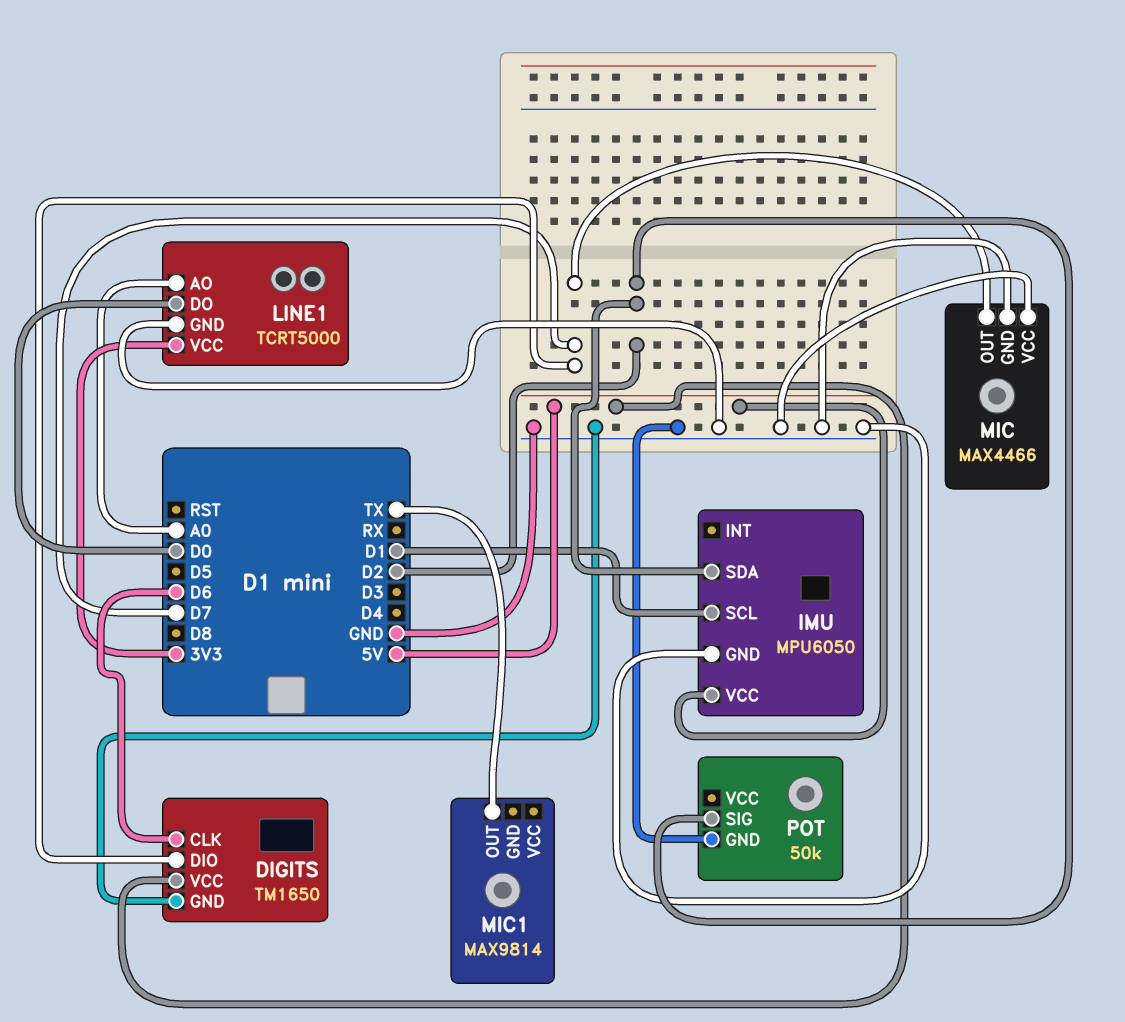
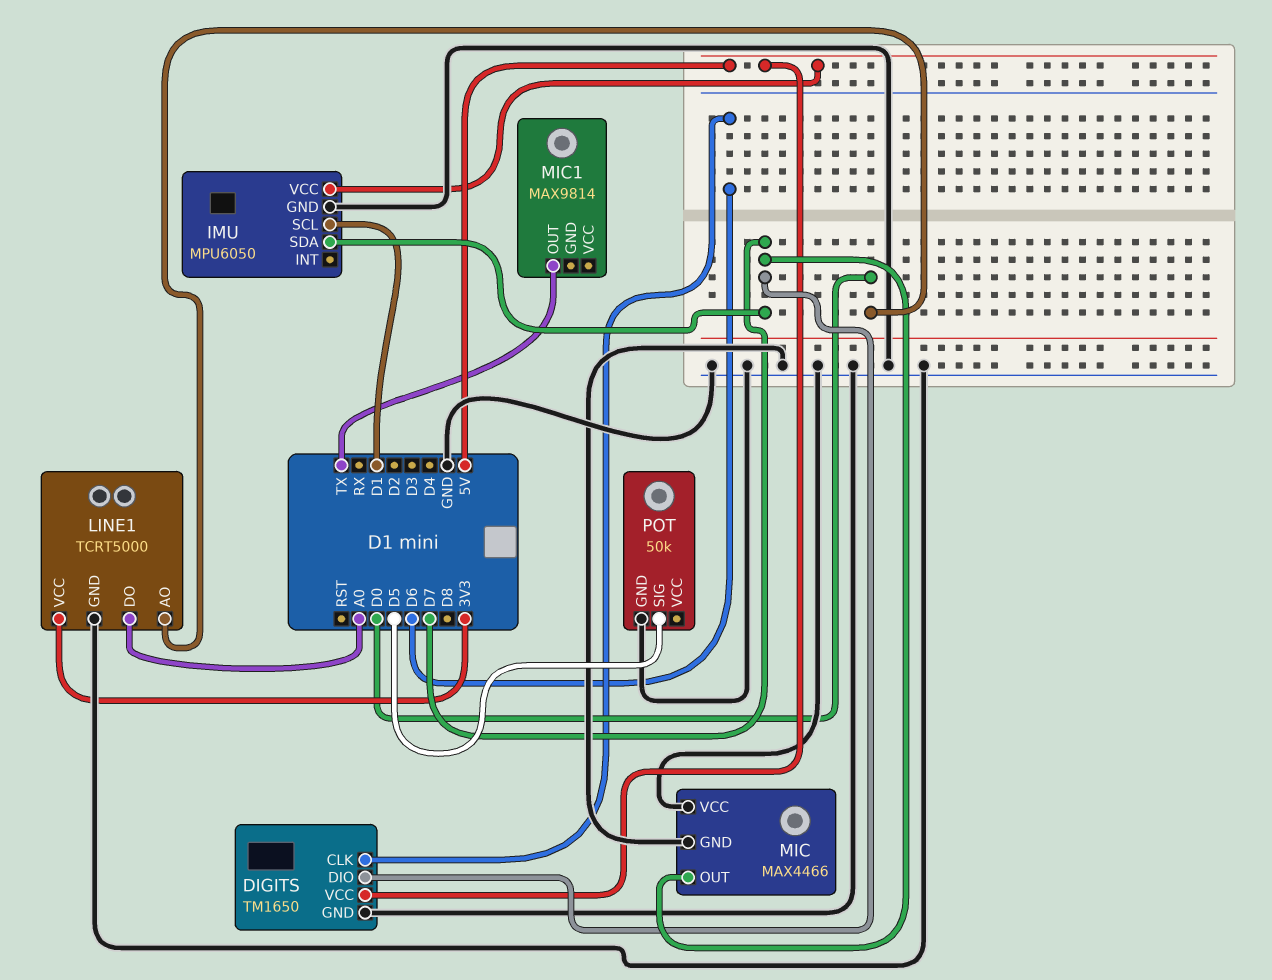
IMU pin SDA: D2 -> D7
LINE1 pin AO: A0 -> D0
LINE1 pin DO: D0 -> A0
POT pin SIG: D2 -> D5

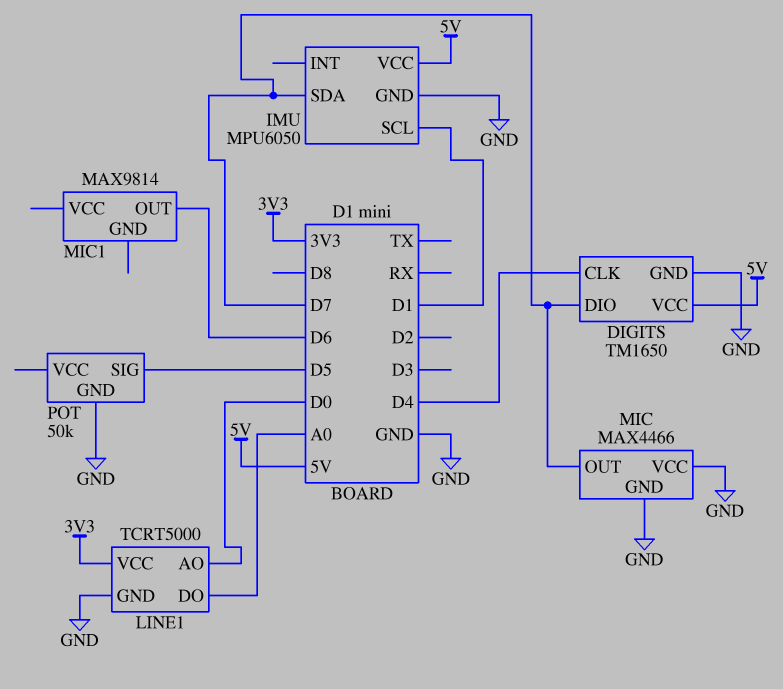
DIGITS pin CLK: D6 -> D4
MIC1 pin OUT: TX -> D6

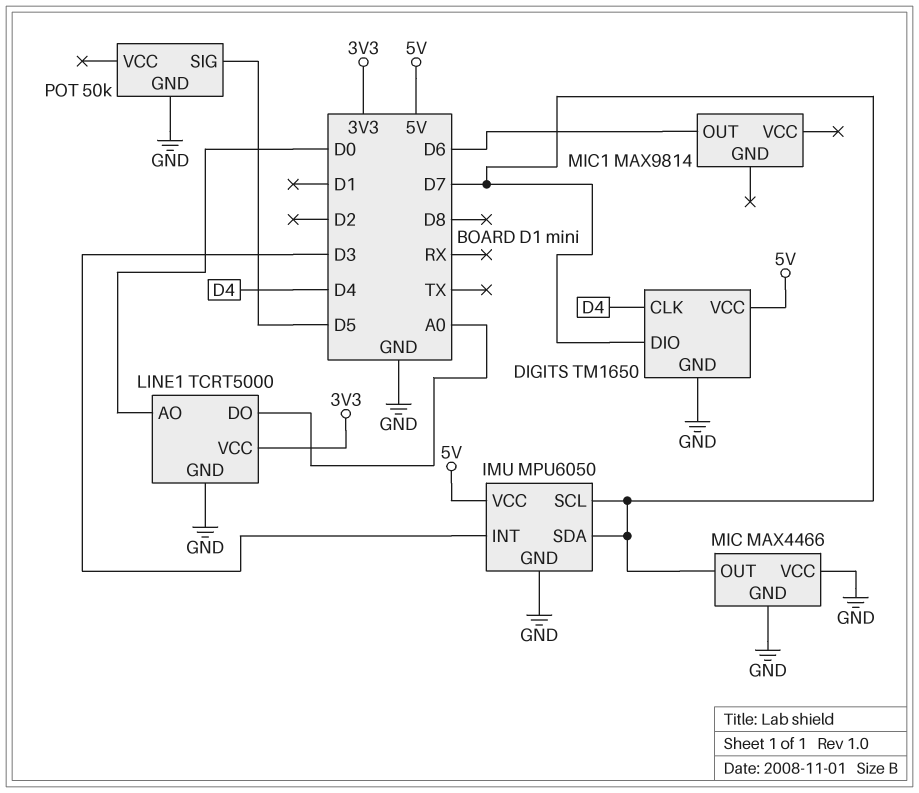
IMU pin INT: none -> D3
IMU pin SCL: D1 -> D7

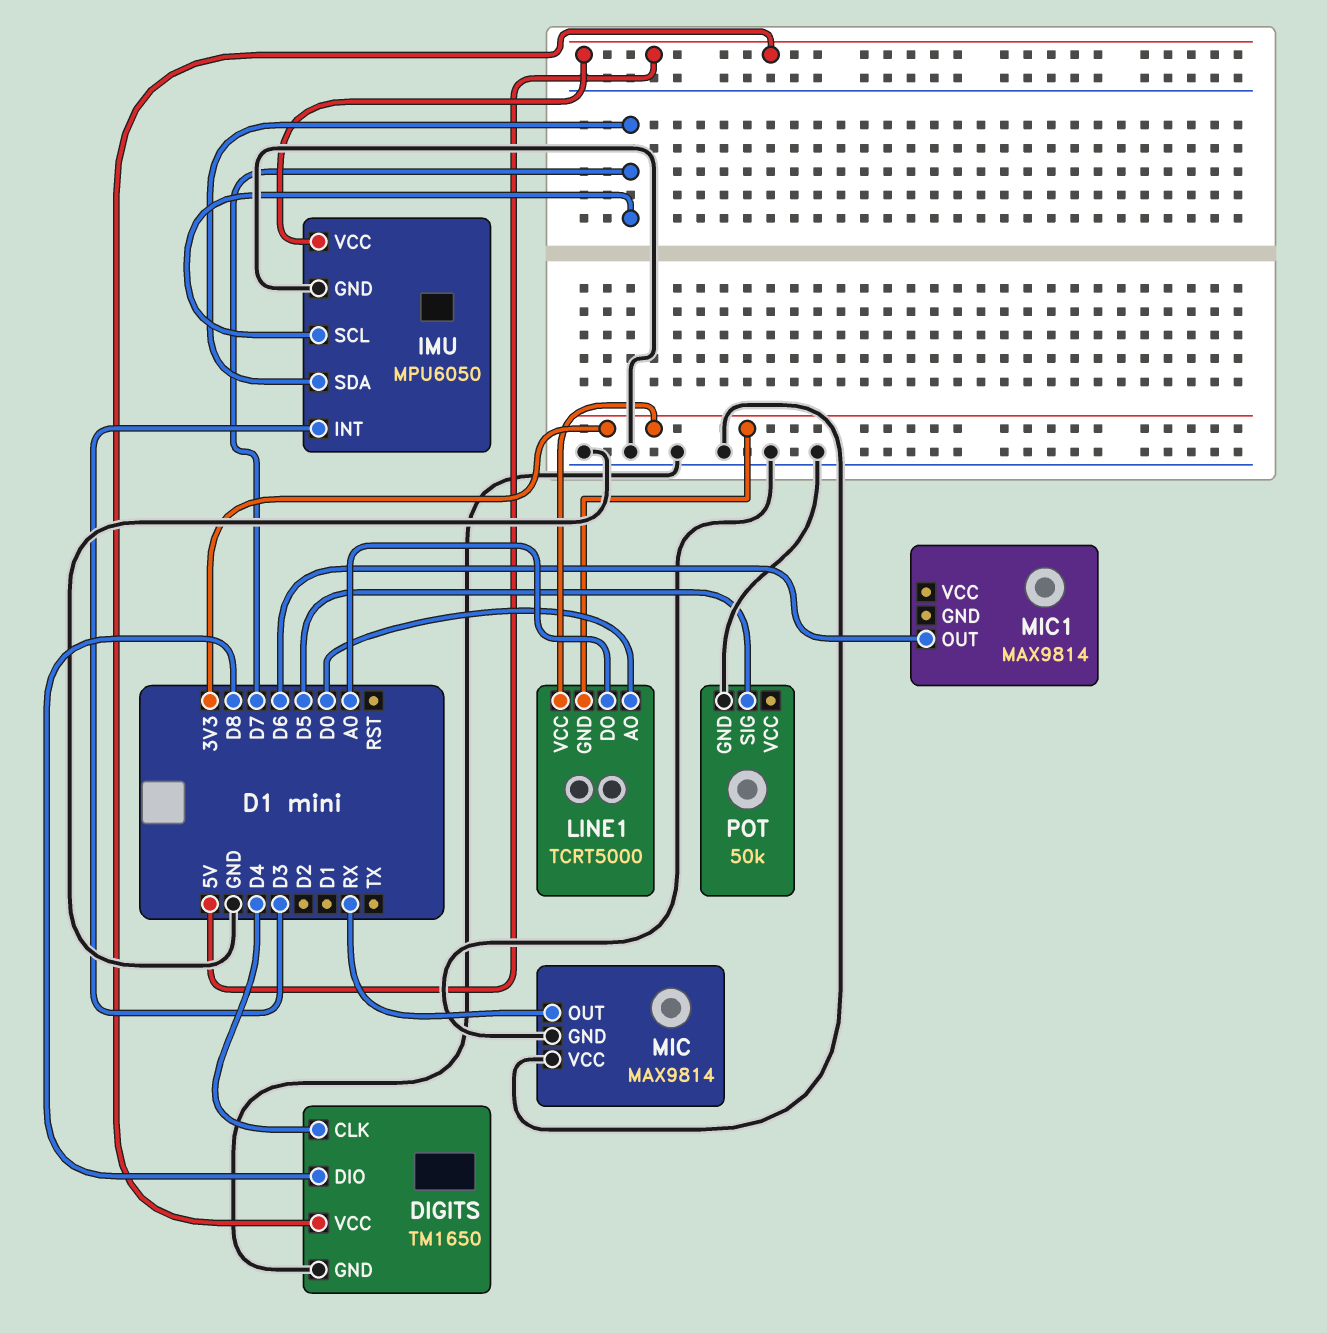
DIGITS pin DIO: D7 -> D8
LINE1 pin GND: GND -> 3V3
MIC: MAX4466 -> MAX9814
MIC pin OUT: D7 -> RX

